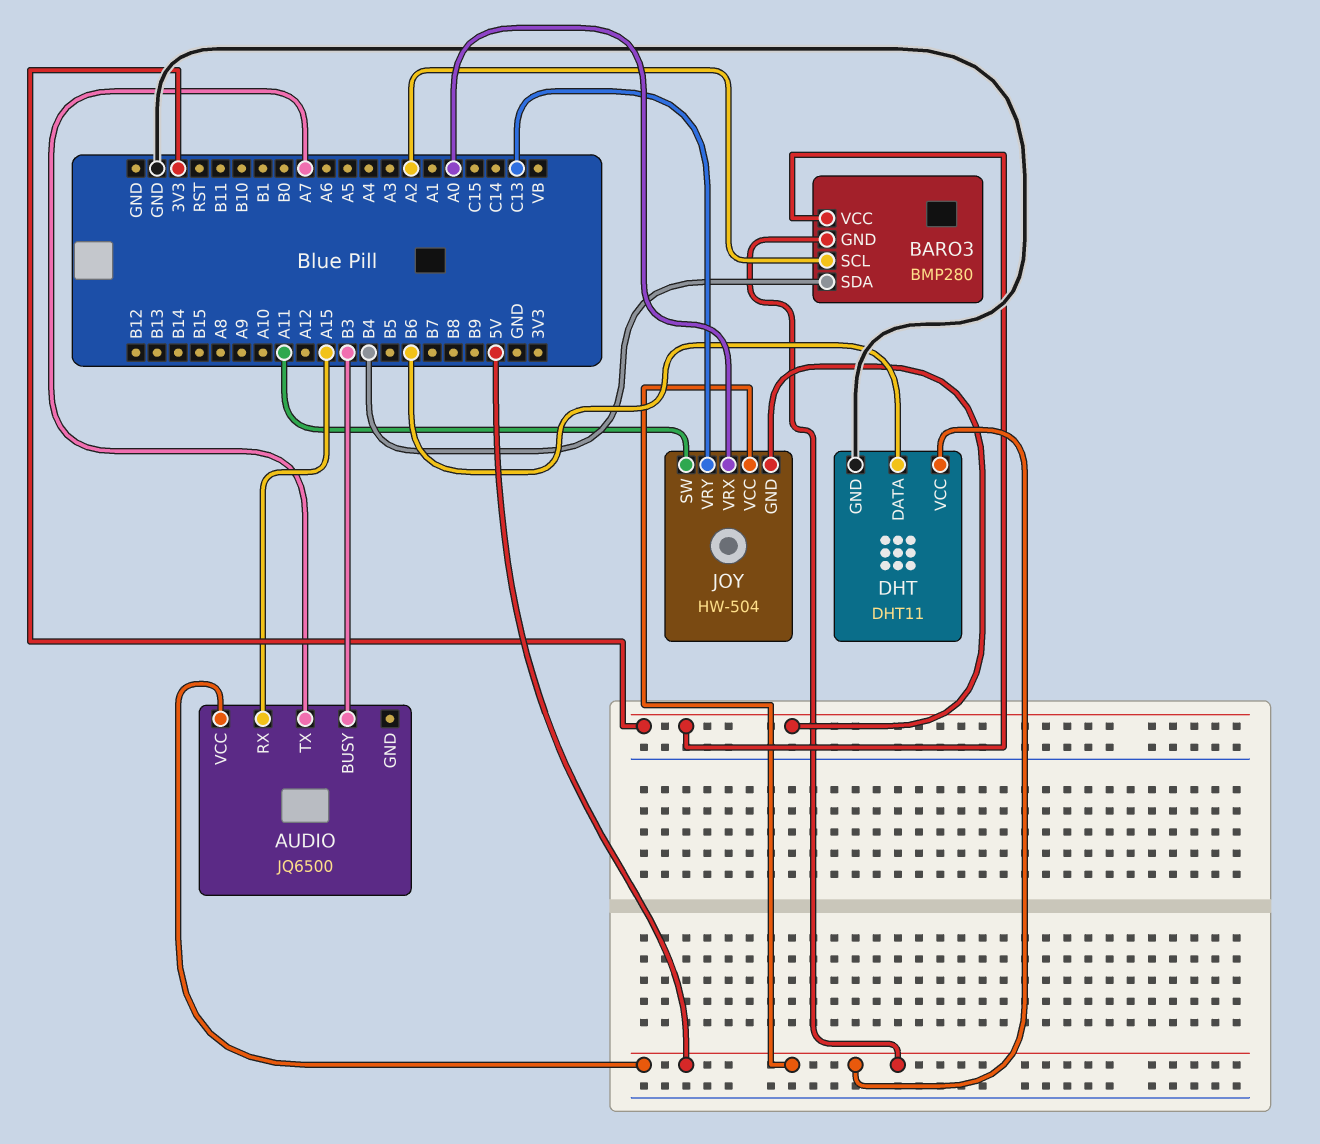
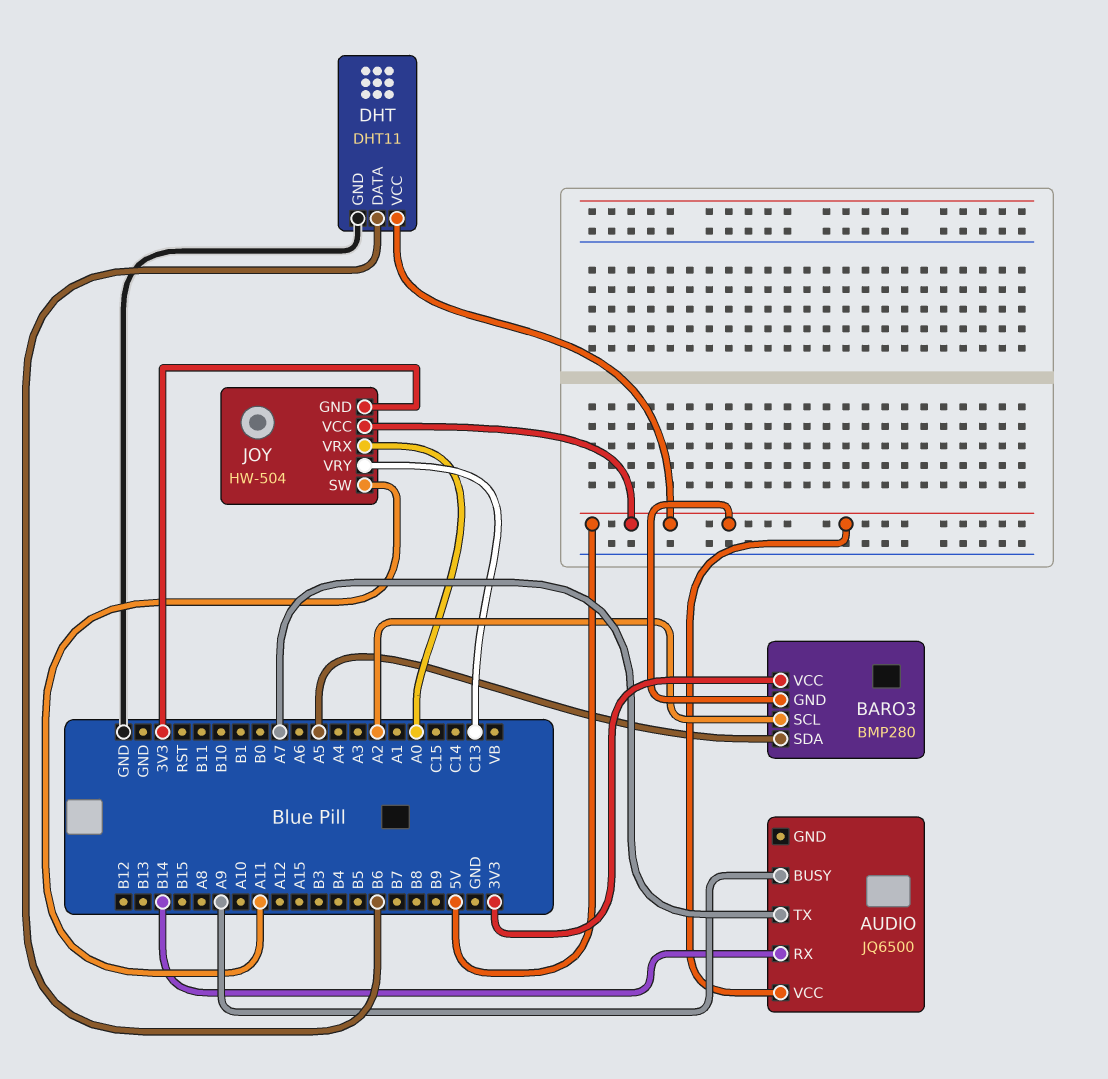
AUDIO pin BUSY: B3 -> A9
AUDIO pin RX: A15 -> B14
BARO3 pin SDA: B4 -> A5

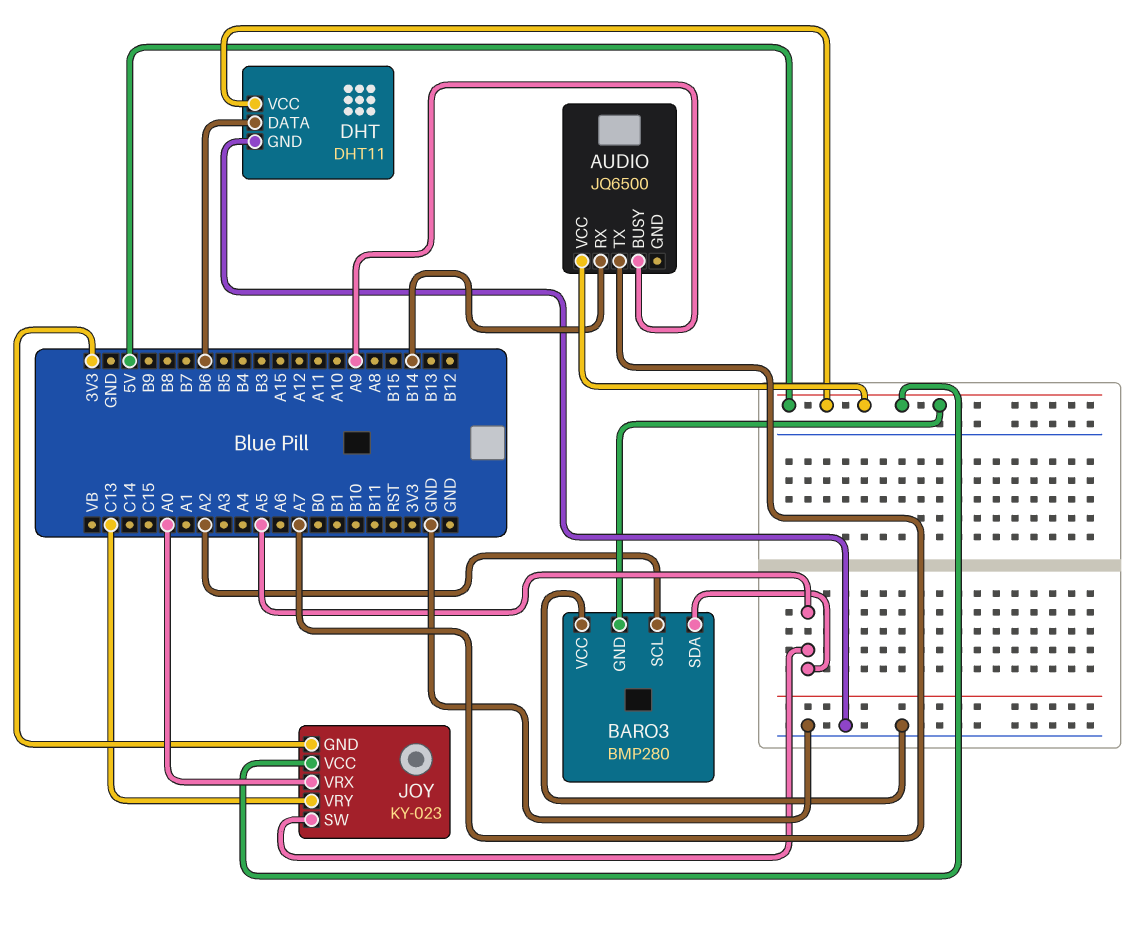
BARO3 pin VCC: 3V3 -> GND
JOY: HW-504 -> KY-023
JOY pin SW: A11 -> A5

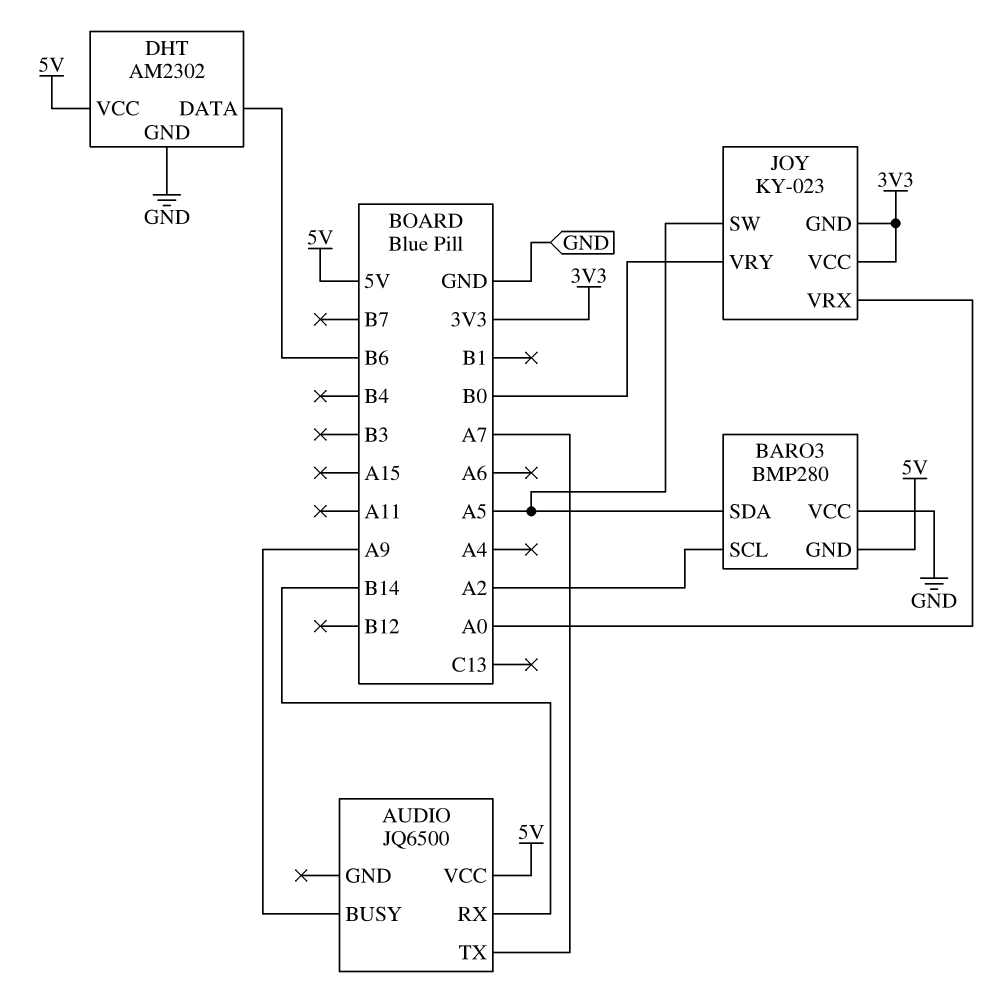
DHT: DHT11 -> AM2302
JOY pin VCC: 5V -> 3V3
JOY pin VRY: C13 -> B0

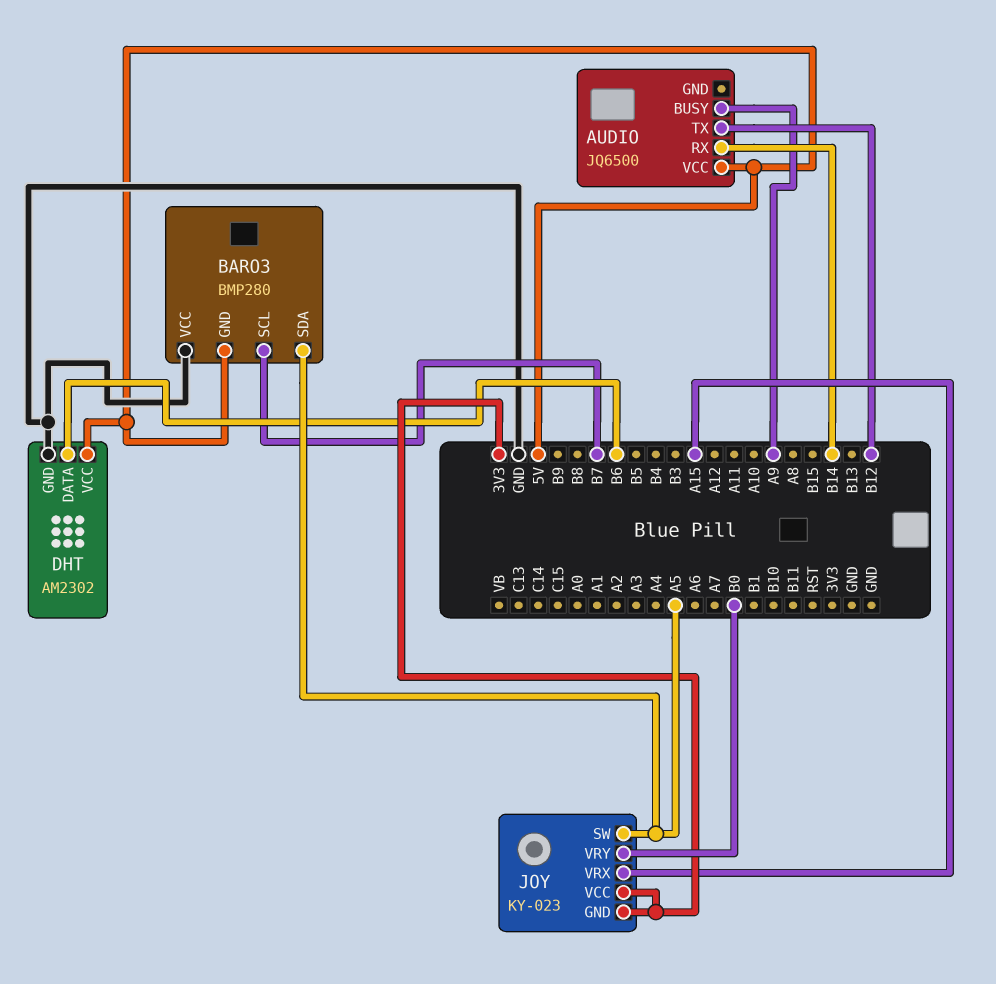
AUDIO pin TX: A7 -> B12
BARO3 pin SCL: A2 -> B7
JOY pin VRX: A0 -> A15

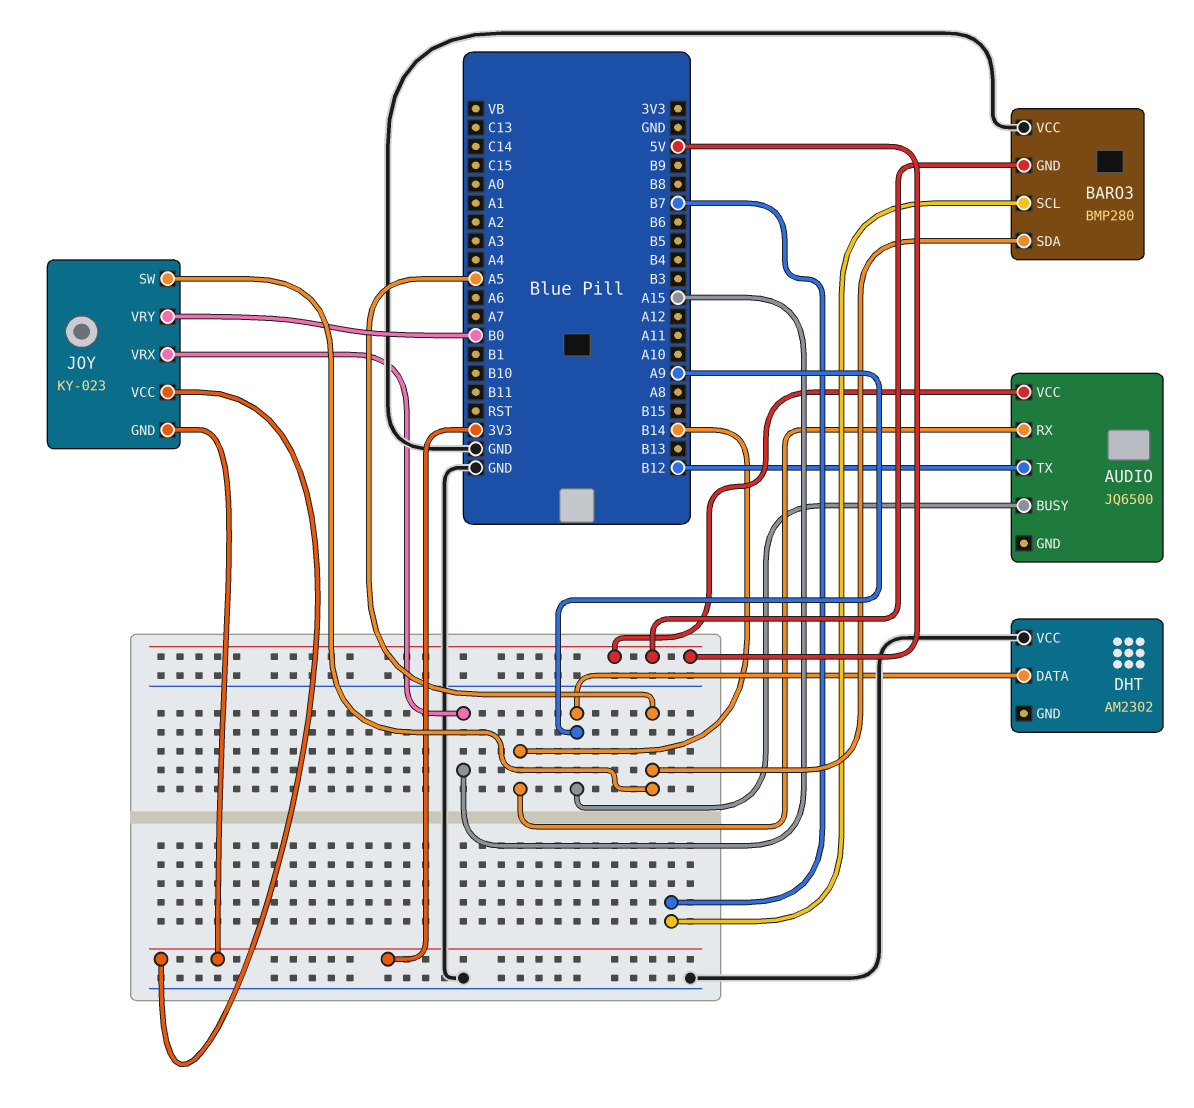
DHT pin DATA: B6 -> A9
DHT pin GND: GND -> none
DHT pin VCC: 5V -> GND

